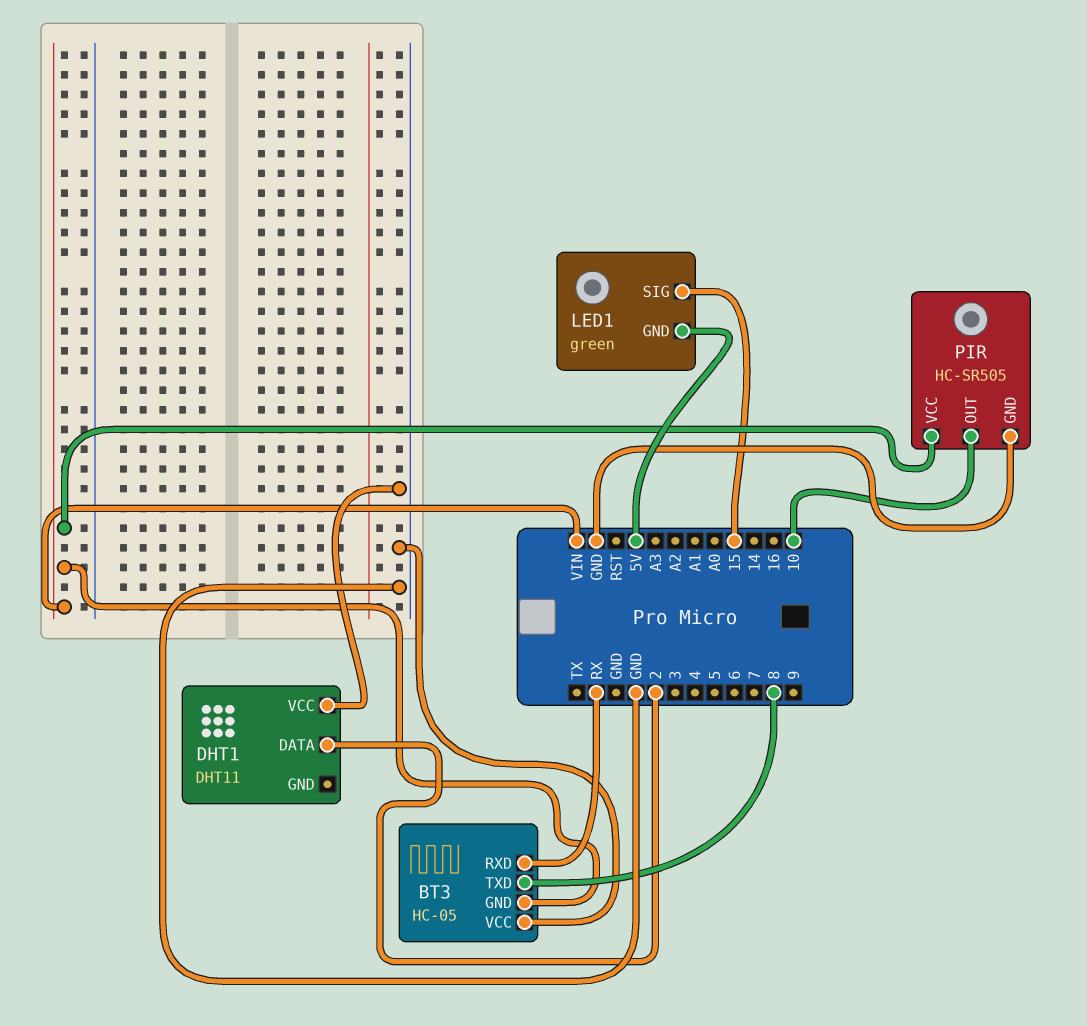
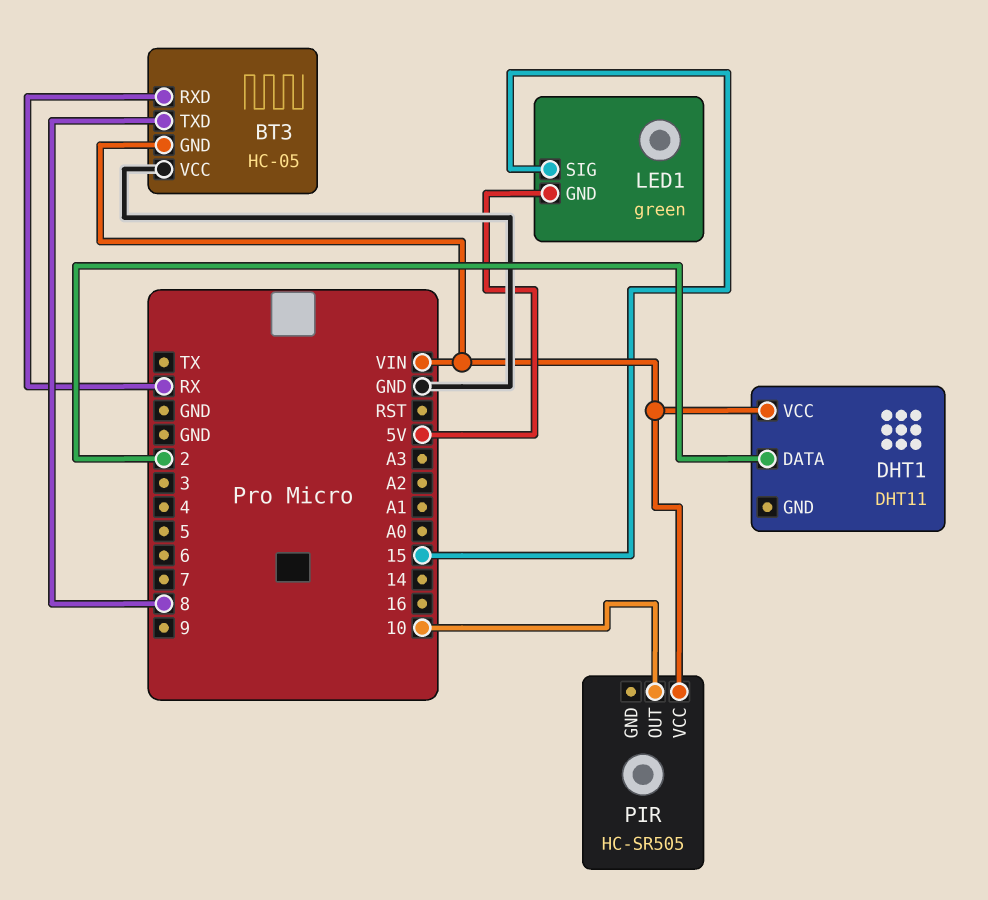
DHT1 pin VCC: GND -> VIN
PIR pin GND: GND -> none

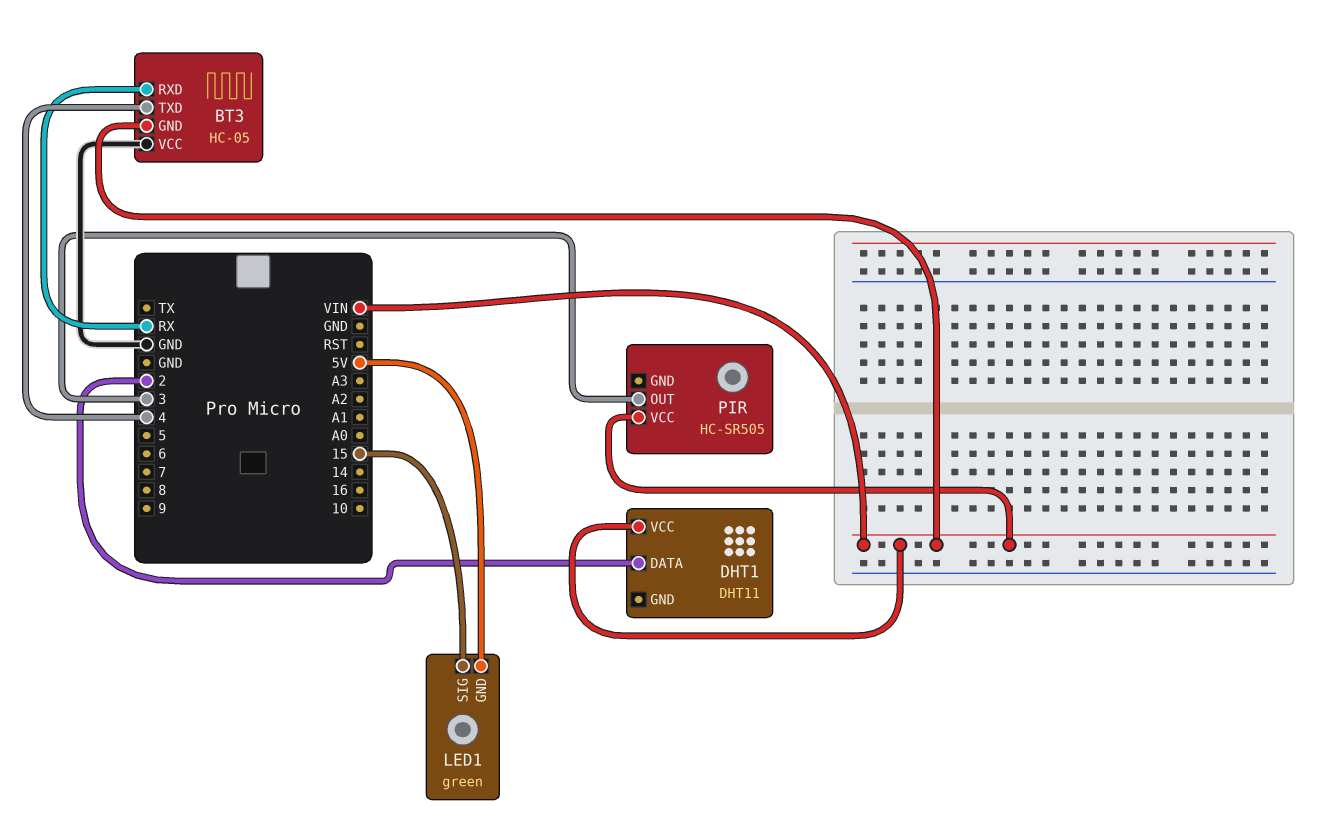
BT3 pin TXD: 8 -> 4
PIR pin OUT: 10 -> 3

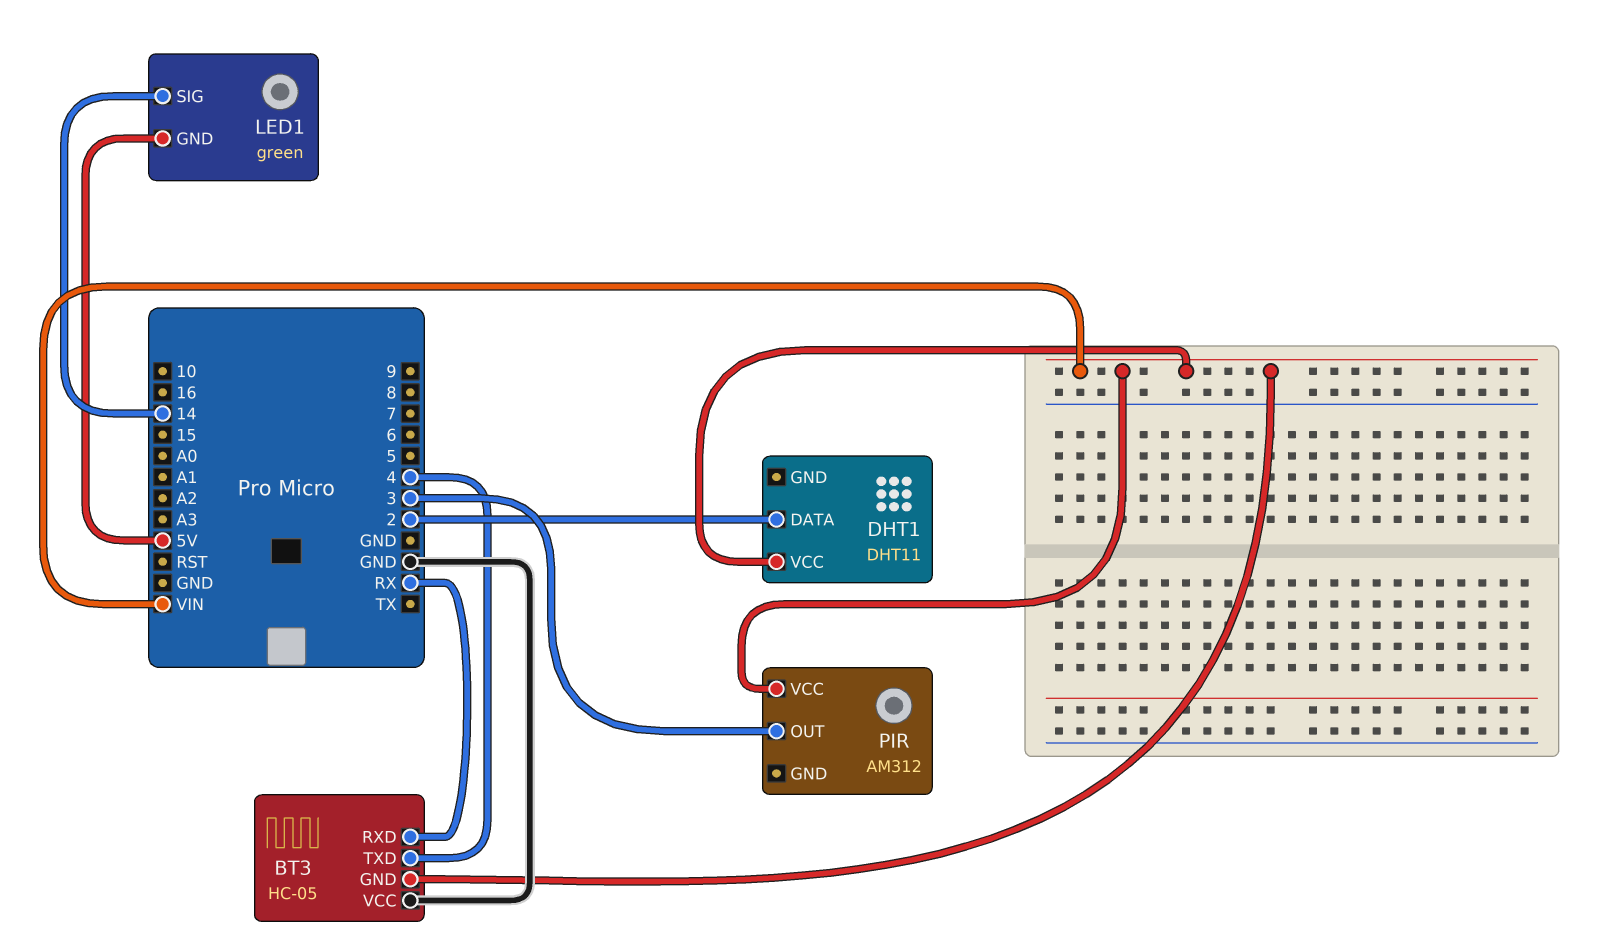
LED1 pin SIG: 15 -> 14
PIR: HC-SR505 -> AM312

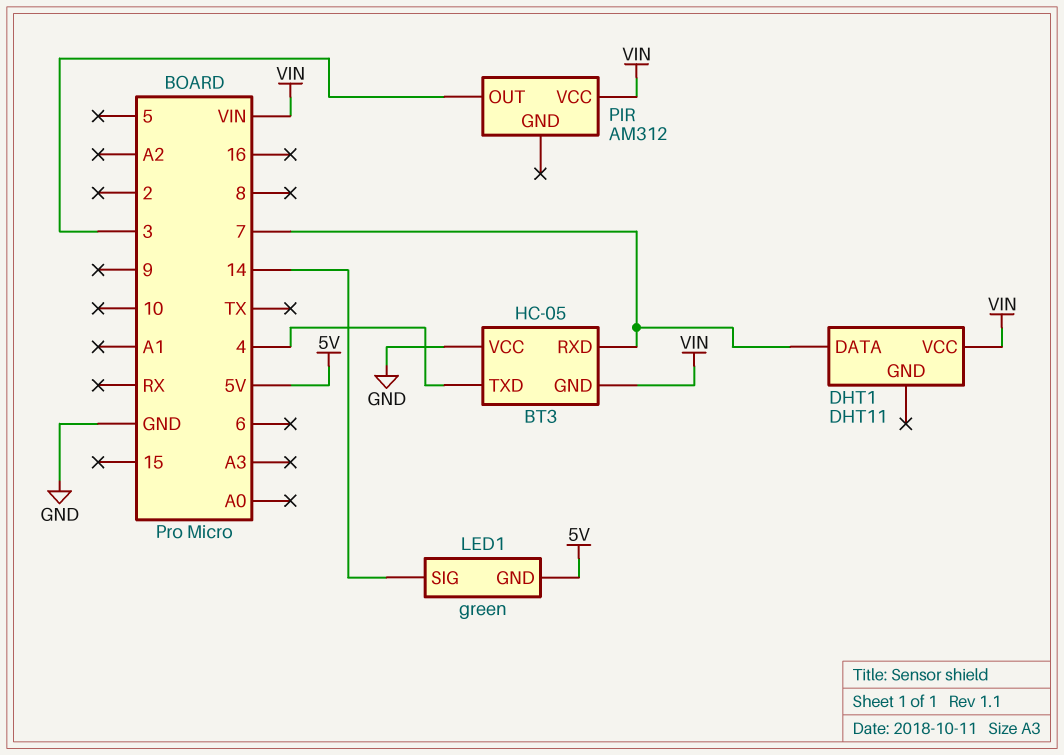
BT3 pin RXD: RX -> 7
DHT1 pin DATA: 2 -> 7

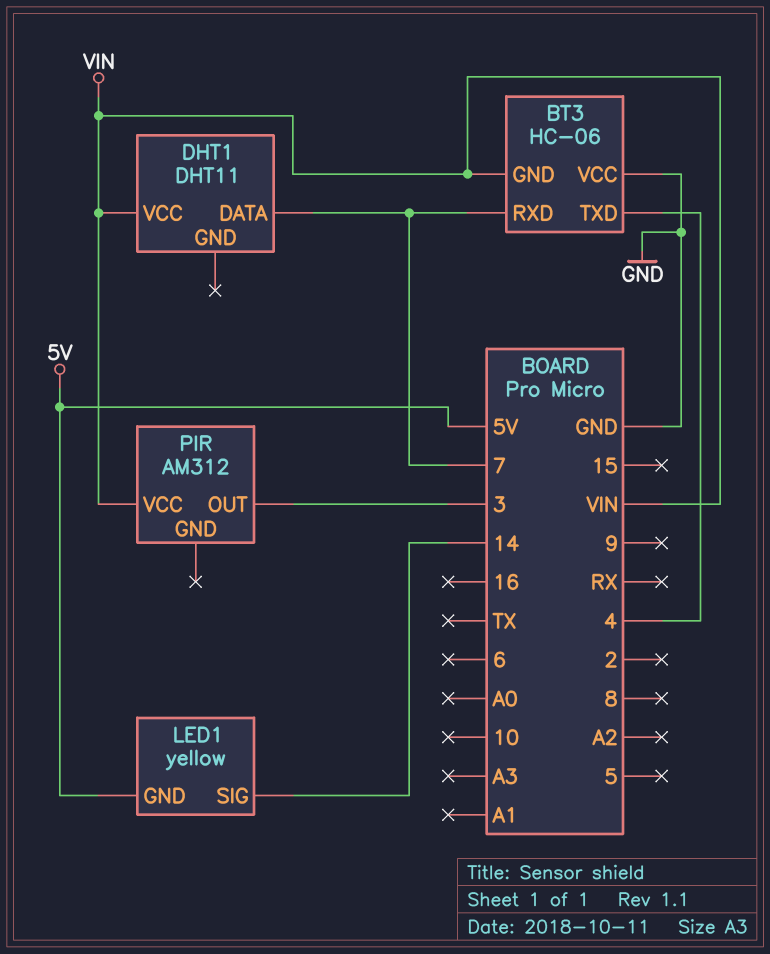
BT3: HC-05 -> HC-06
LED1: green -> yellow

